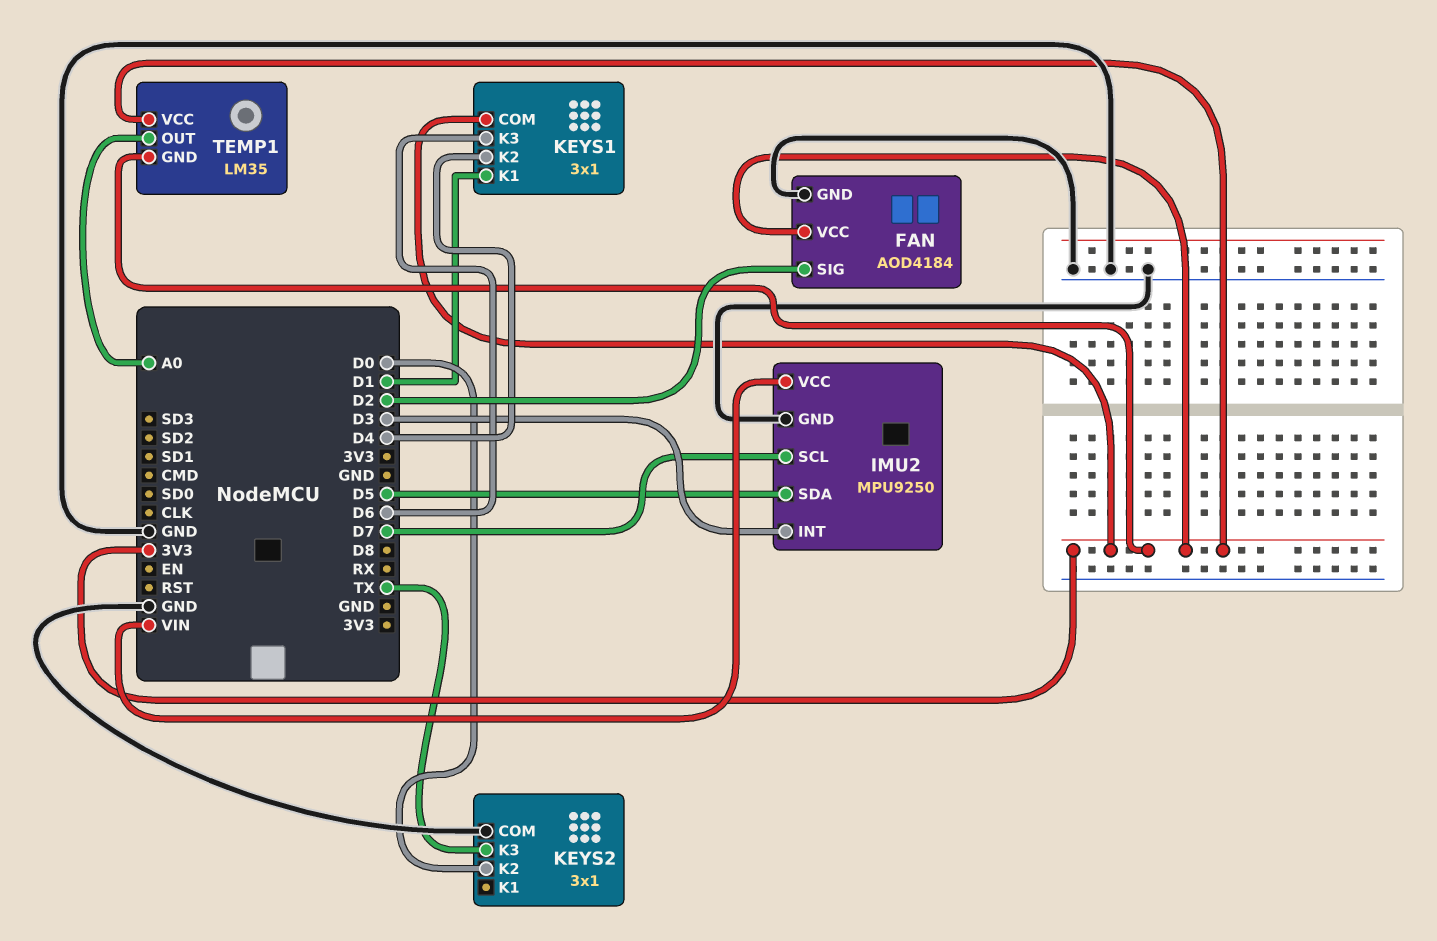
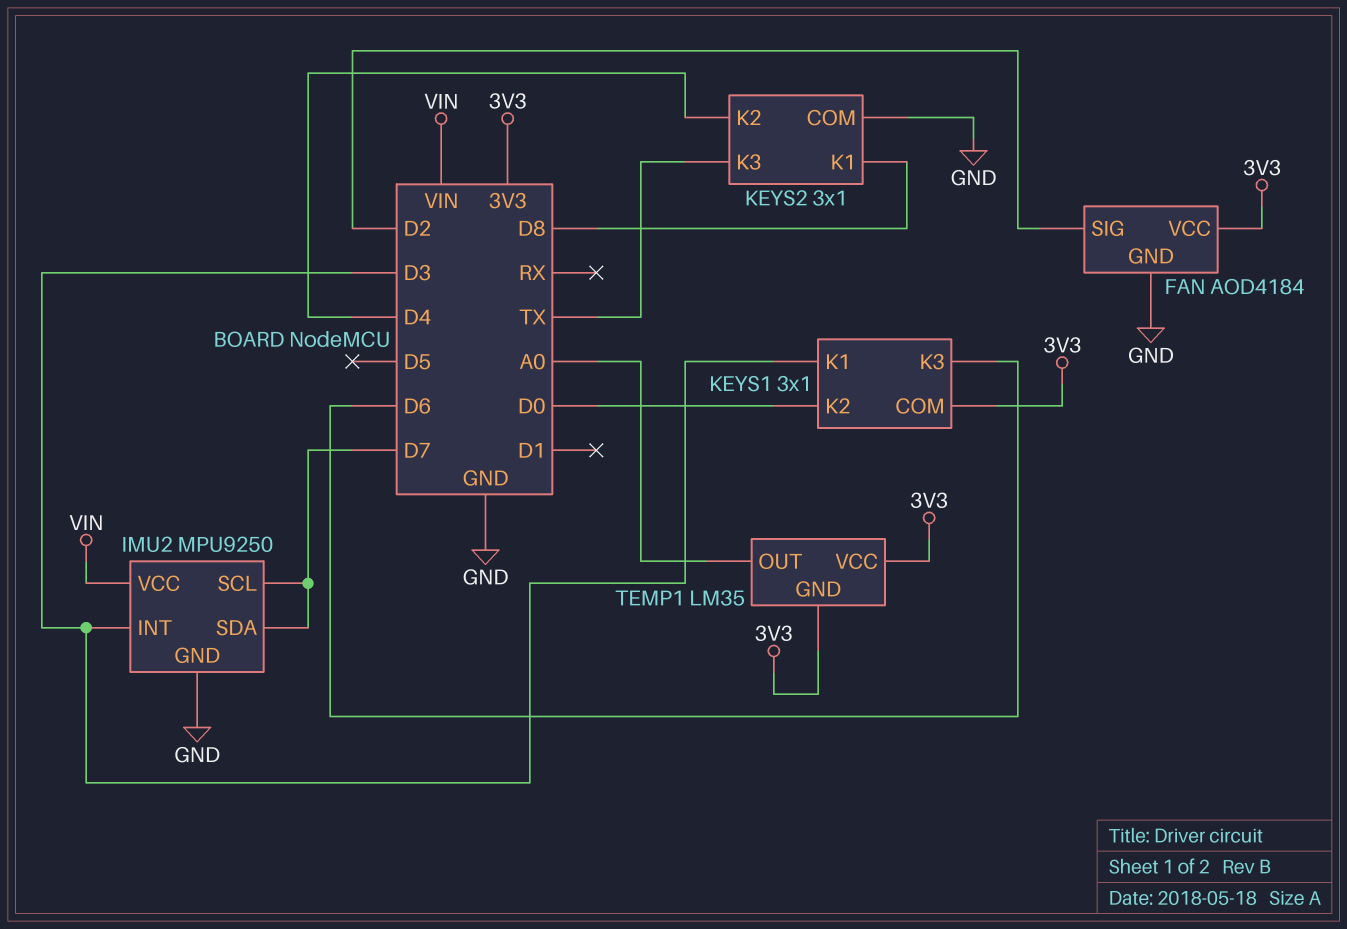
IMU2 pin SDA: D5 -> D7
KEYS1 pin K1: D1 -> D3
KEYS1 pin K2: D4 -> D0
KEYS2 pin K1: none -> D8
KEYS2 pin K2: D0 -> D4

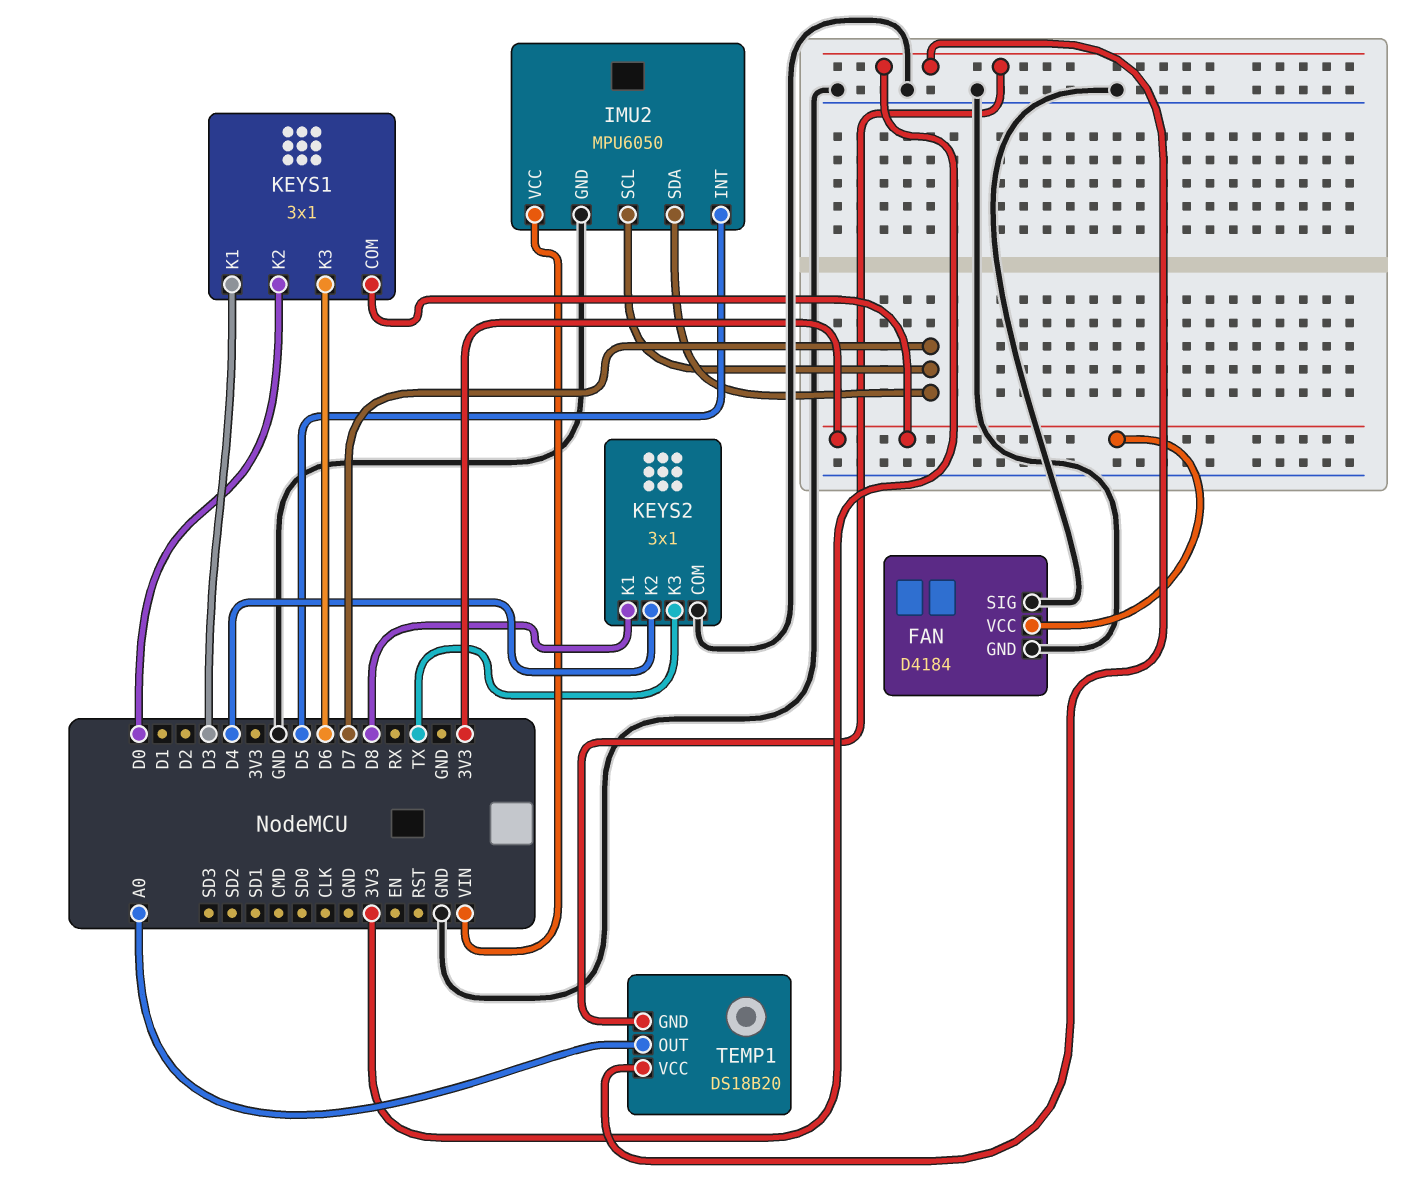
FAN: AOD4184 -> D4184
FAN pin SIG: D2 -> GND
IMU2: MPU9250 -> MPU6050
IMU2 pin INT: D3 -> D5
TEMP1: LM35 -> DS18B20

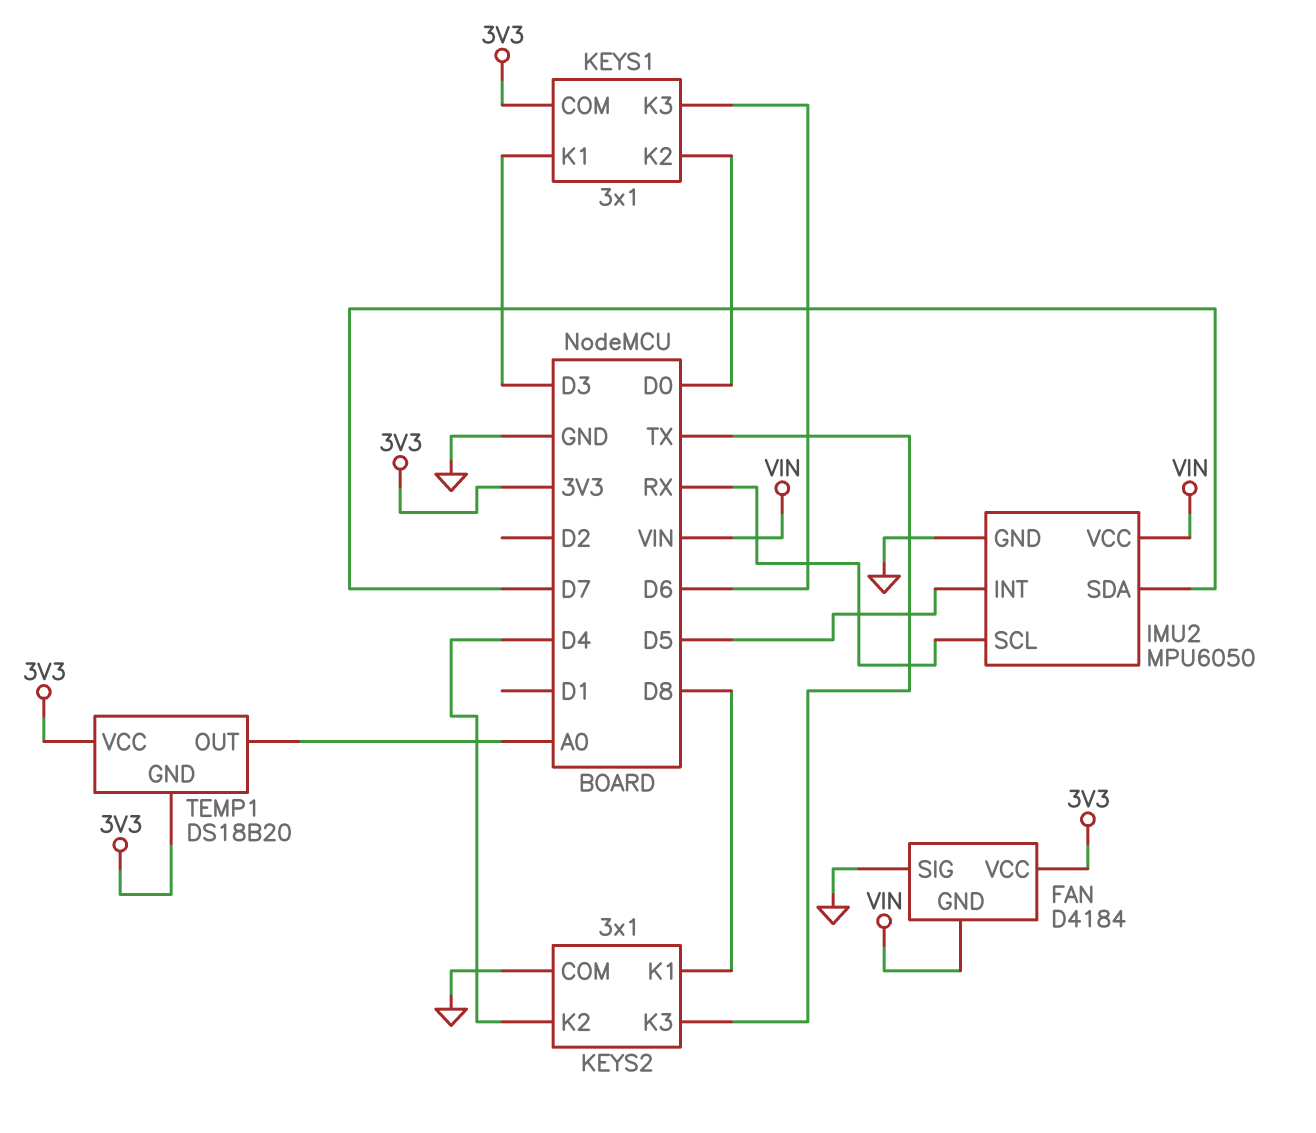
FAN pin GND: GND -> VIN
IMU2 pin SCL: D7 -> RX

